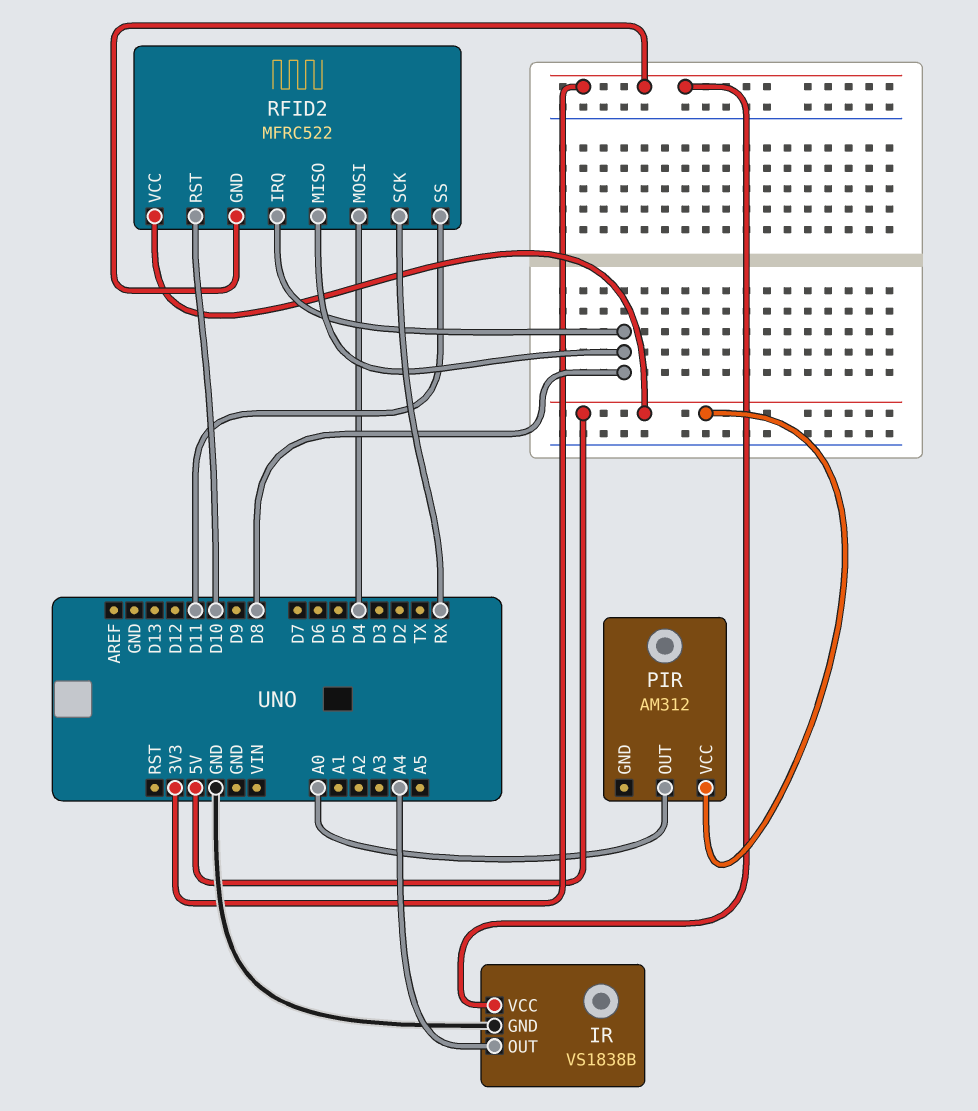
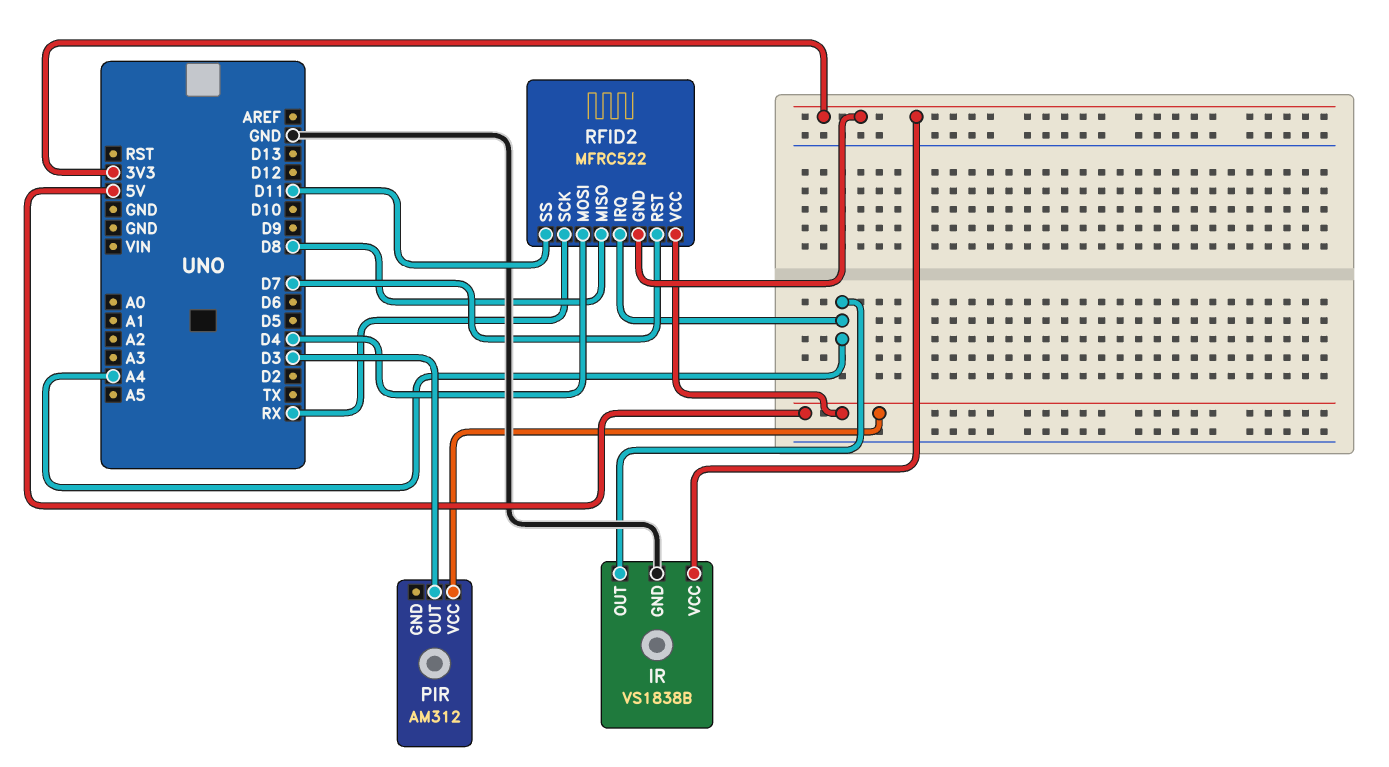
PIR pin OUT: A0 -> D3
RFID2 pin IRQ: D8 -> A4
RFID2 pin RST: D10 -> D7

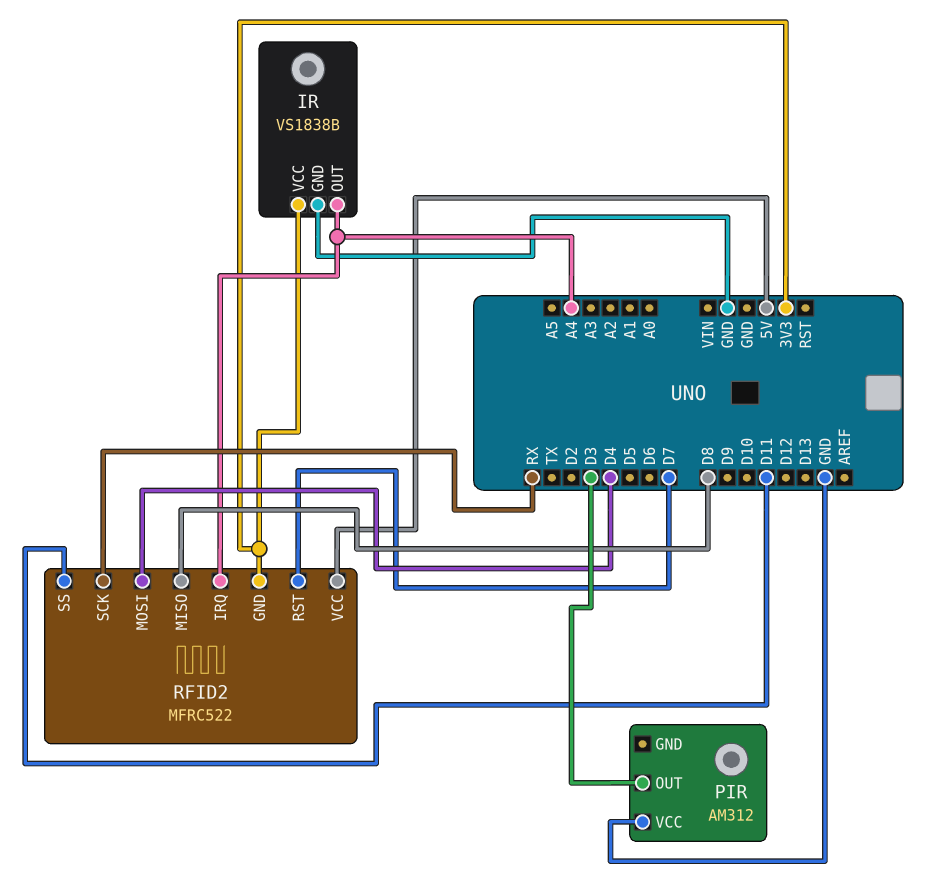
PIR pin VCC: 5V -> GND

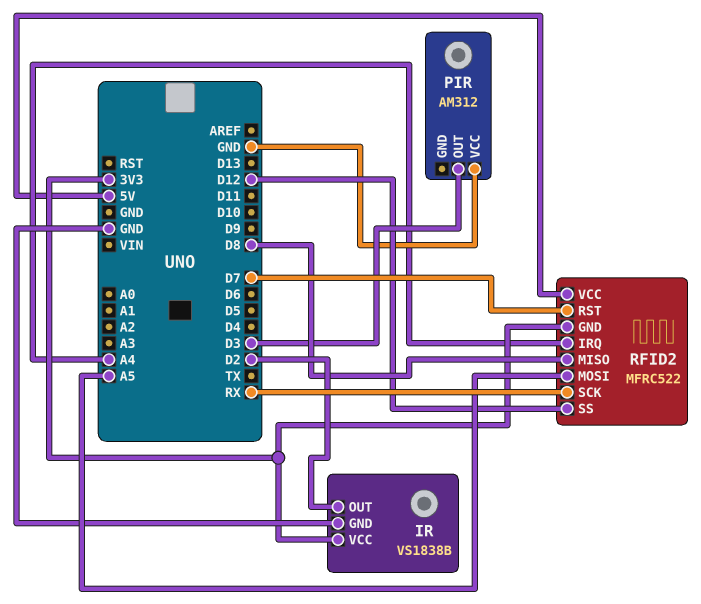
IR pin OUT: A4 -> D2
RFID2 pin MOSI: D4 -> A5
RFID2 pin SS: D11 -> D12

